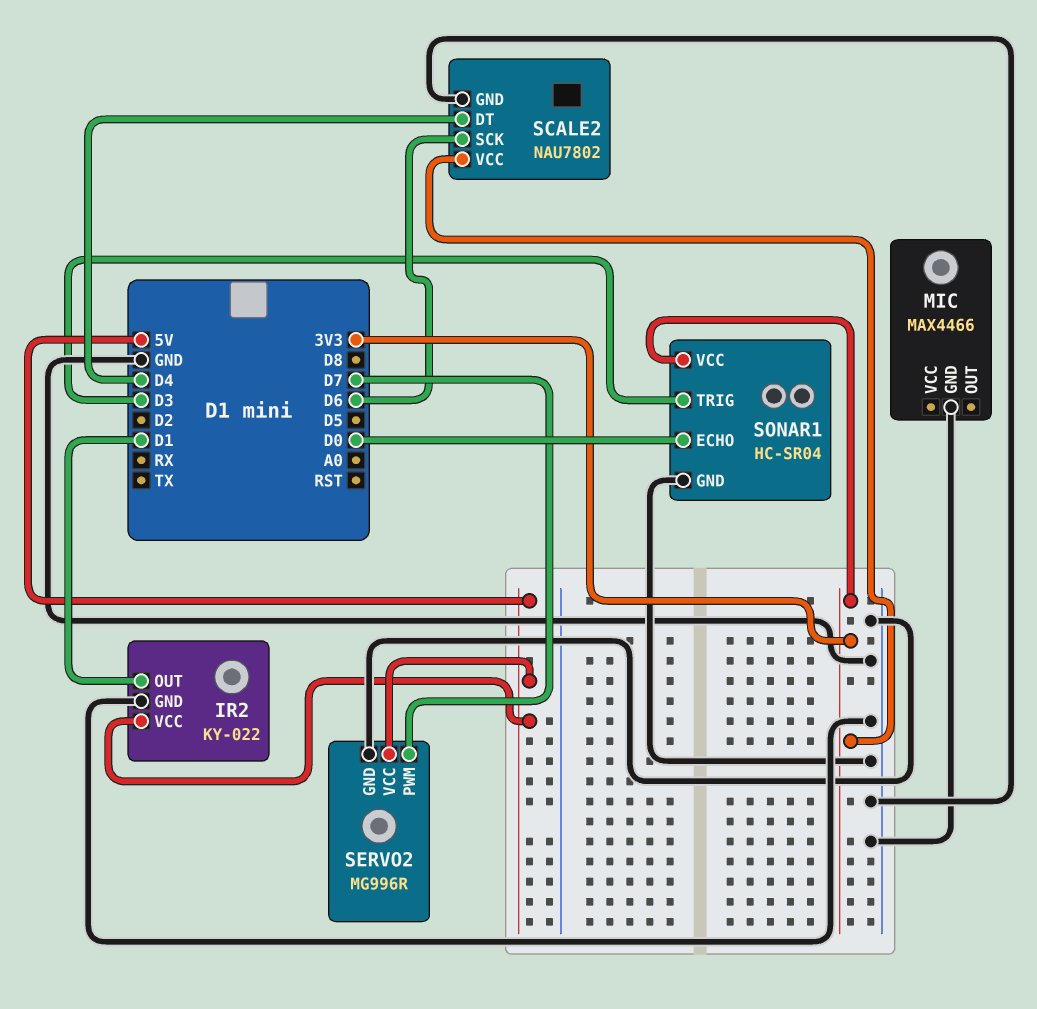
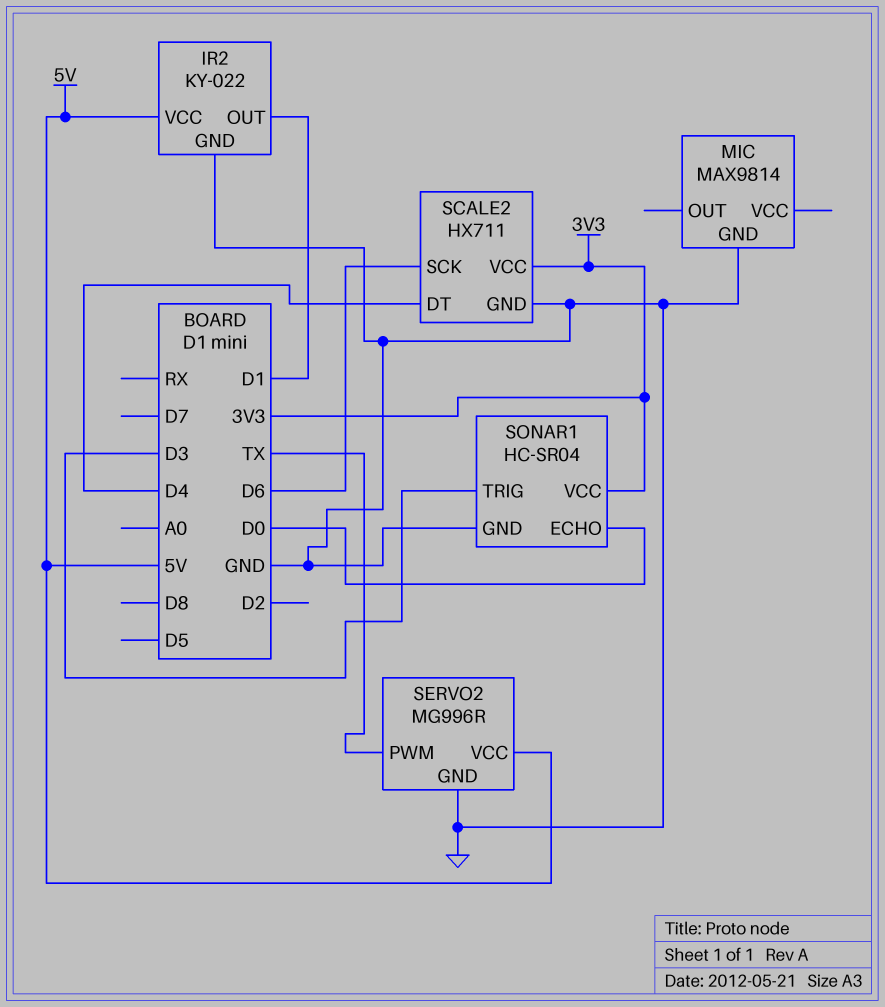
MIC: MAX4466 -> MAX9814
SCALE2: NAU7802 -> HX711
SERVO2 pin PWM: D7 -> TX

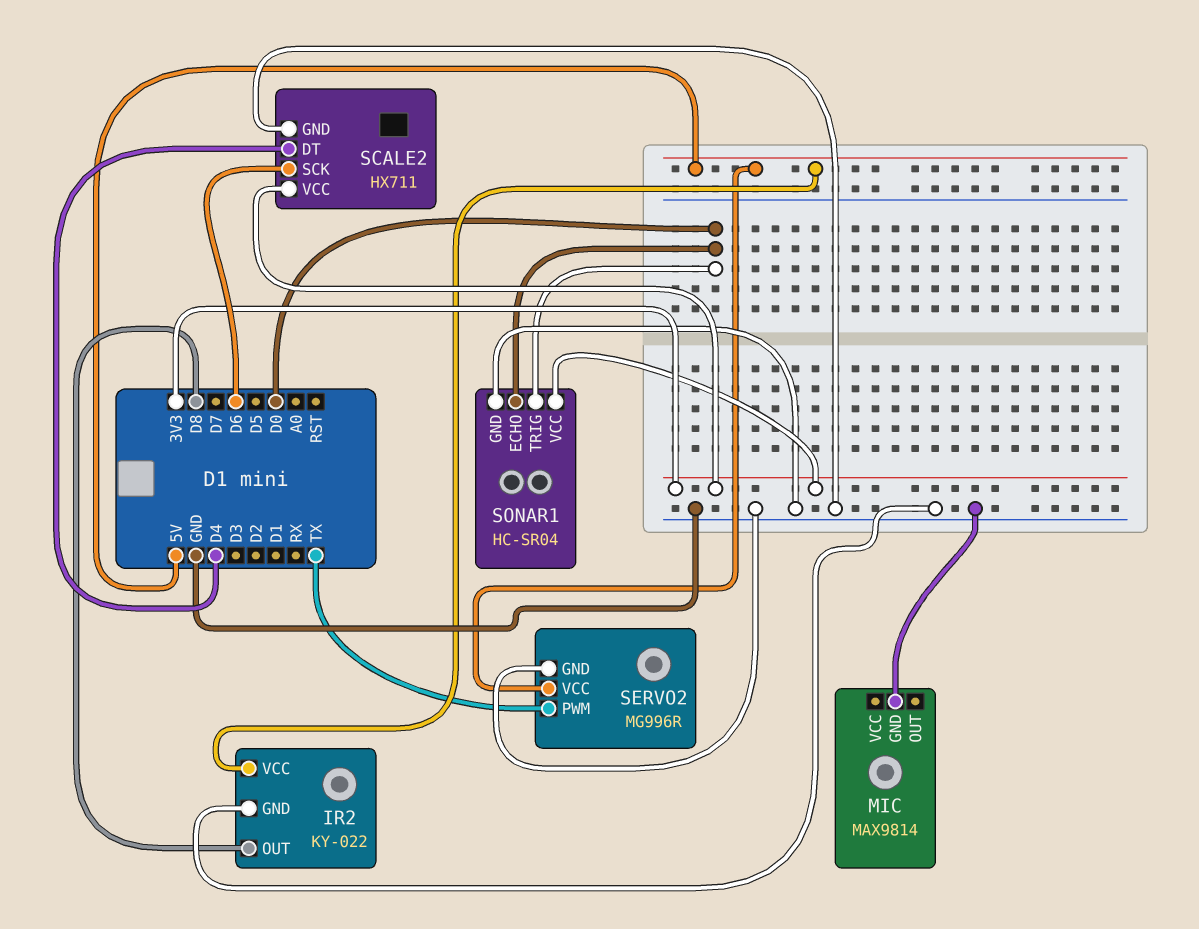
IR2 pin OUT: D1 -> D8
SONAR1 pin TRIG: D3 -> D0

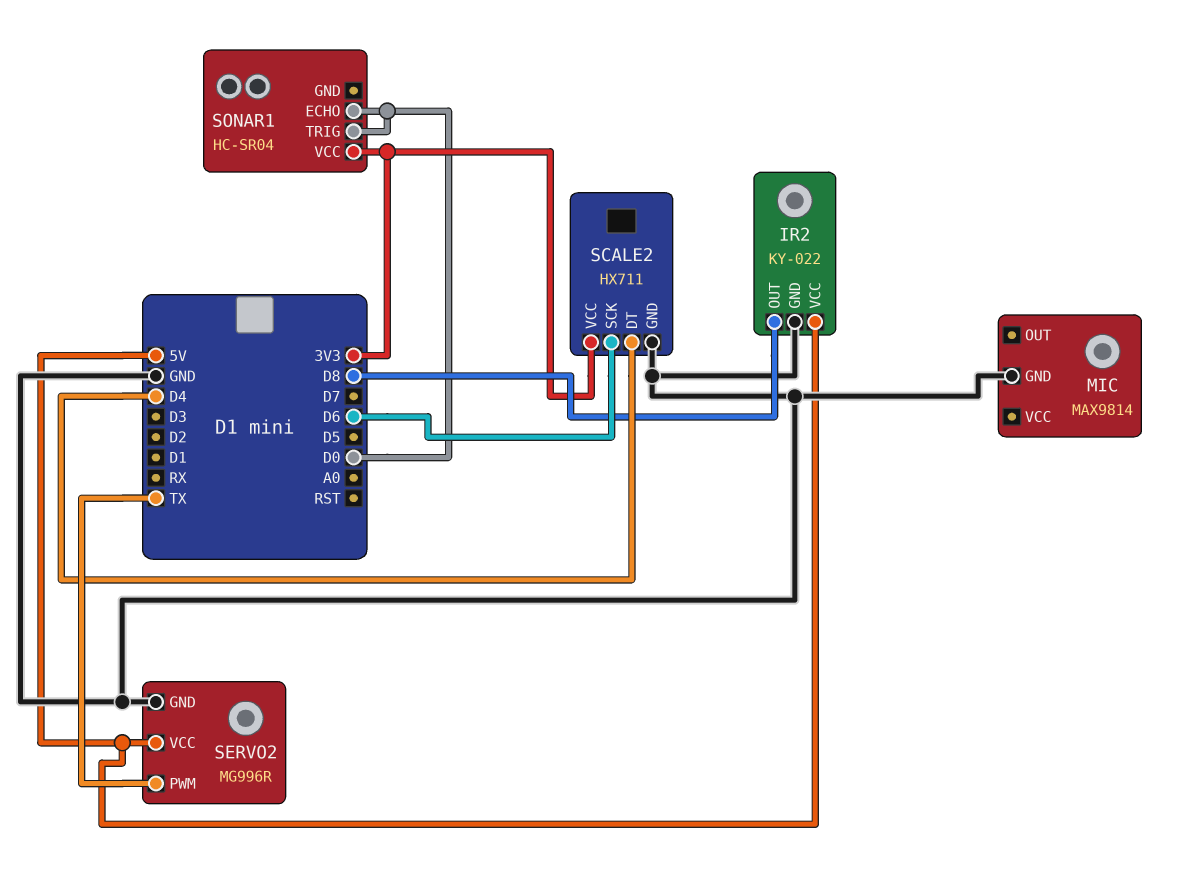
SONAR1 pin GND: GND -> none

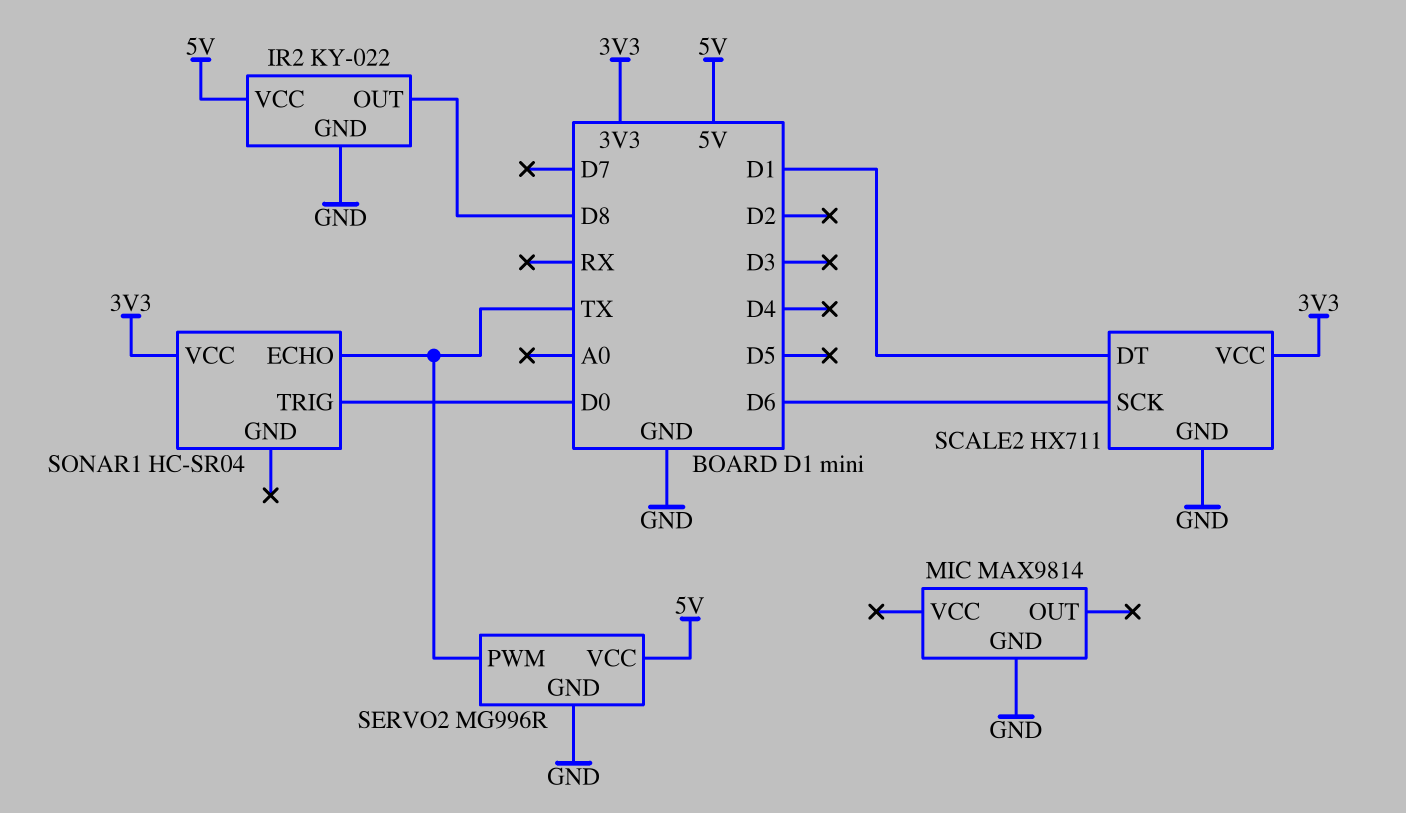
SCALE2 pin DT: D4 -> D1
SONAR1 pin ECHO: D0 -> TX

